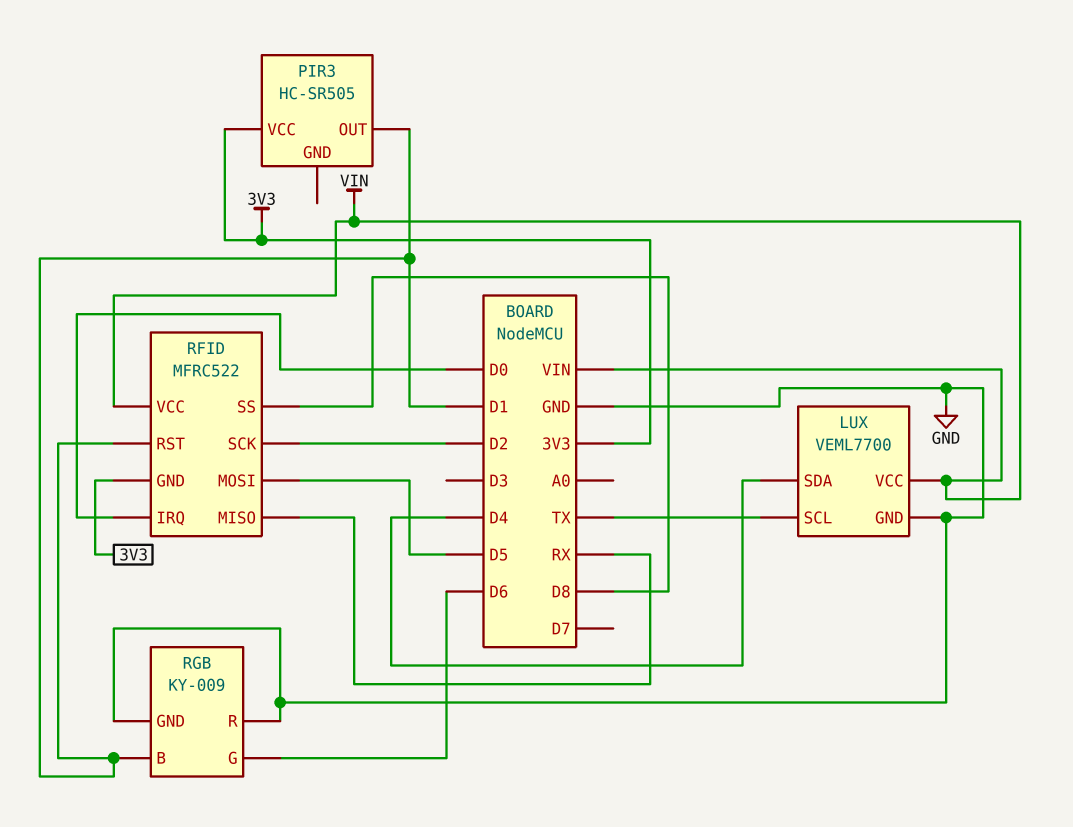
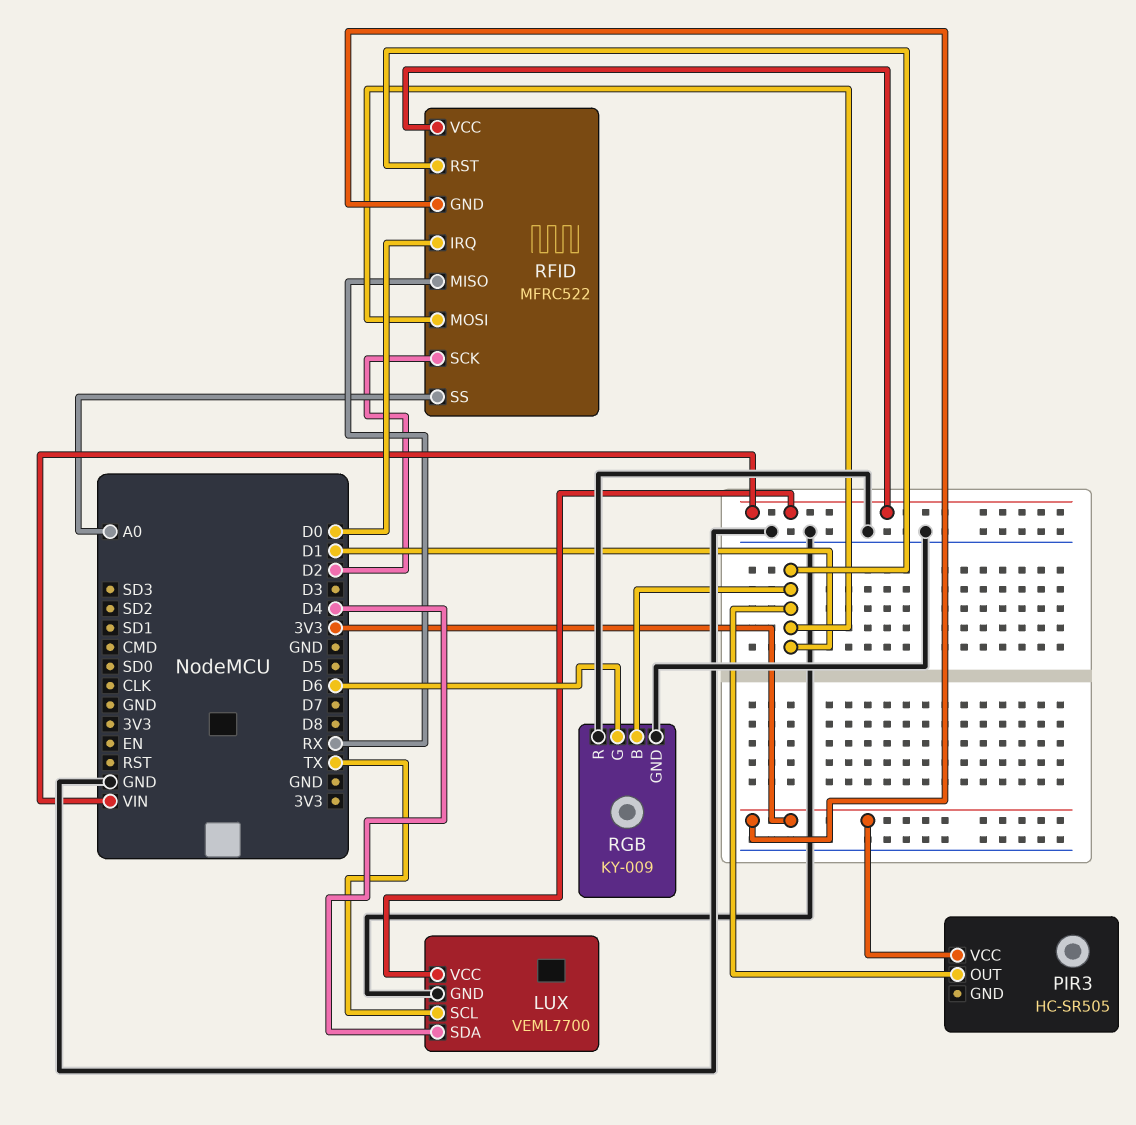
RFID pin MOSI: D5 -> D1
RFID pin SS: D8 -> A0

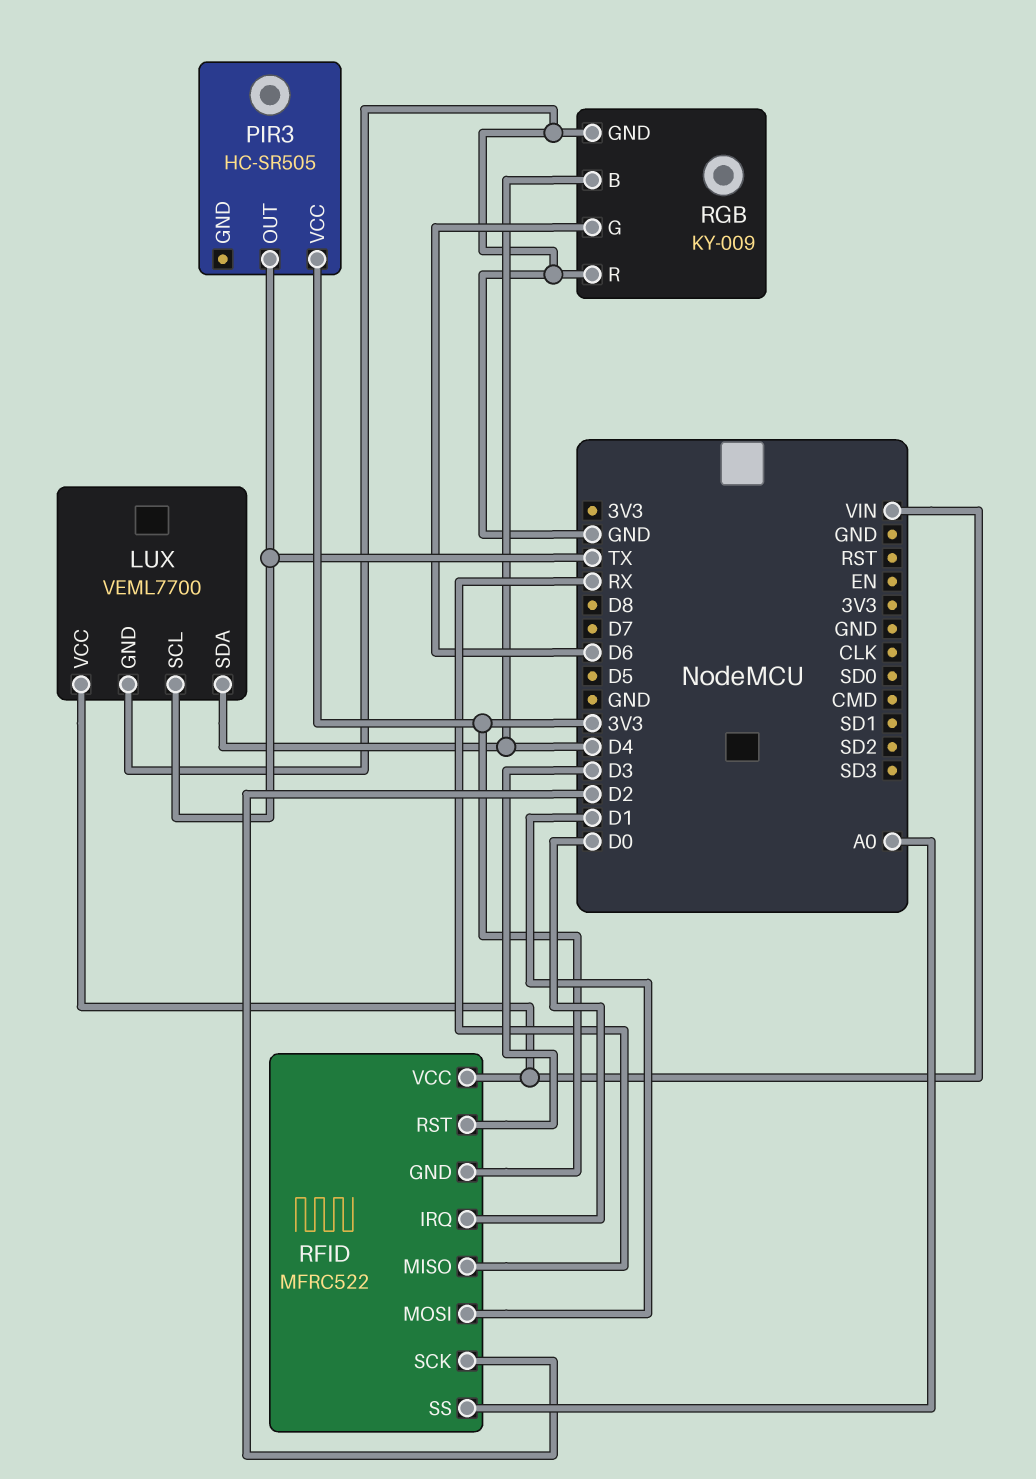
PIR3 pin OUT: D1 -> TX
RFID pin RST: D1 -> D3
RGB pin B: D1 -> D4

